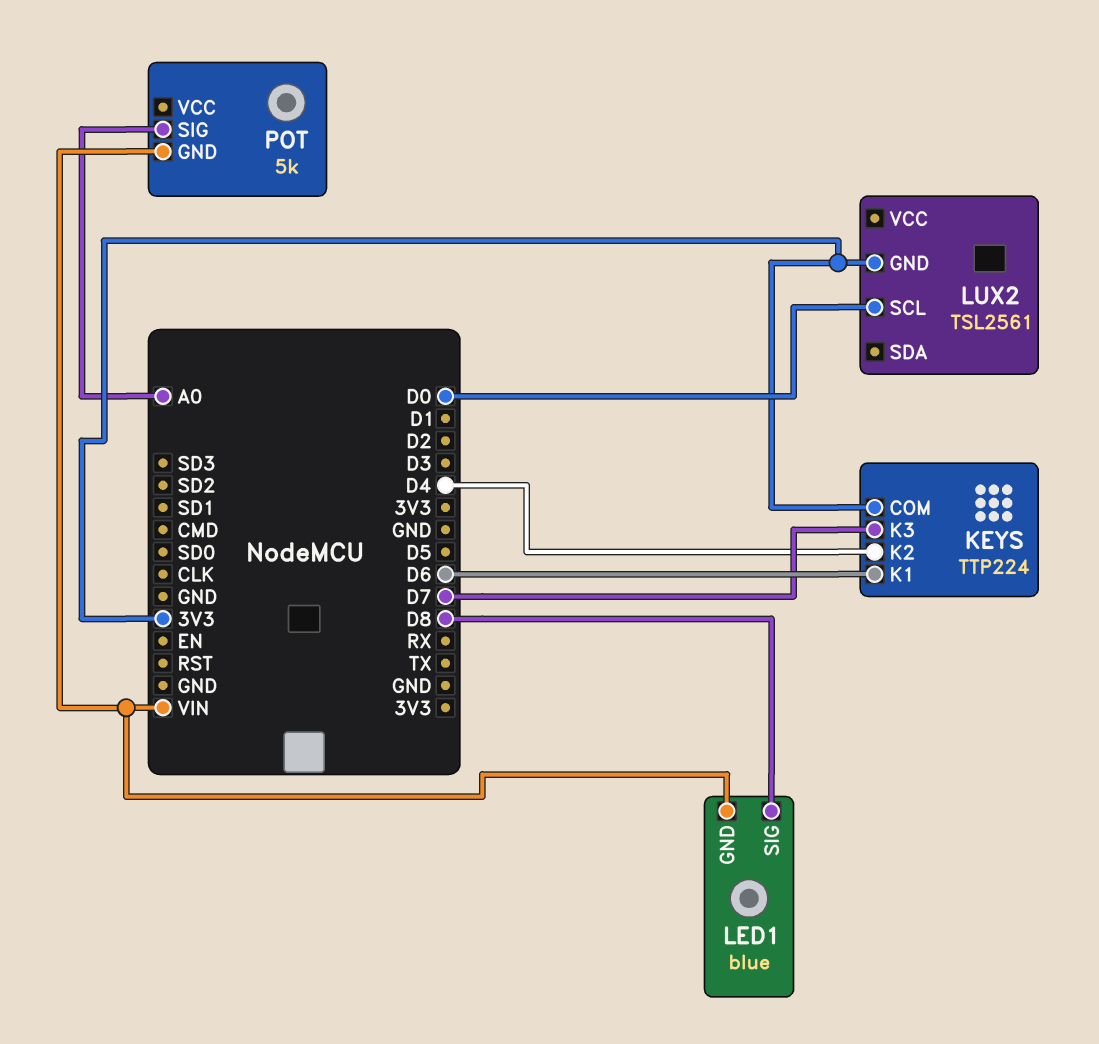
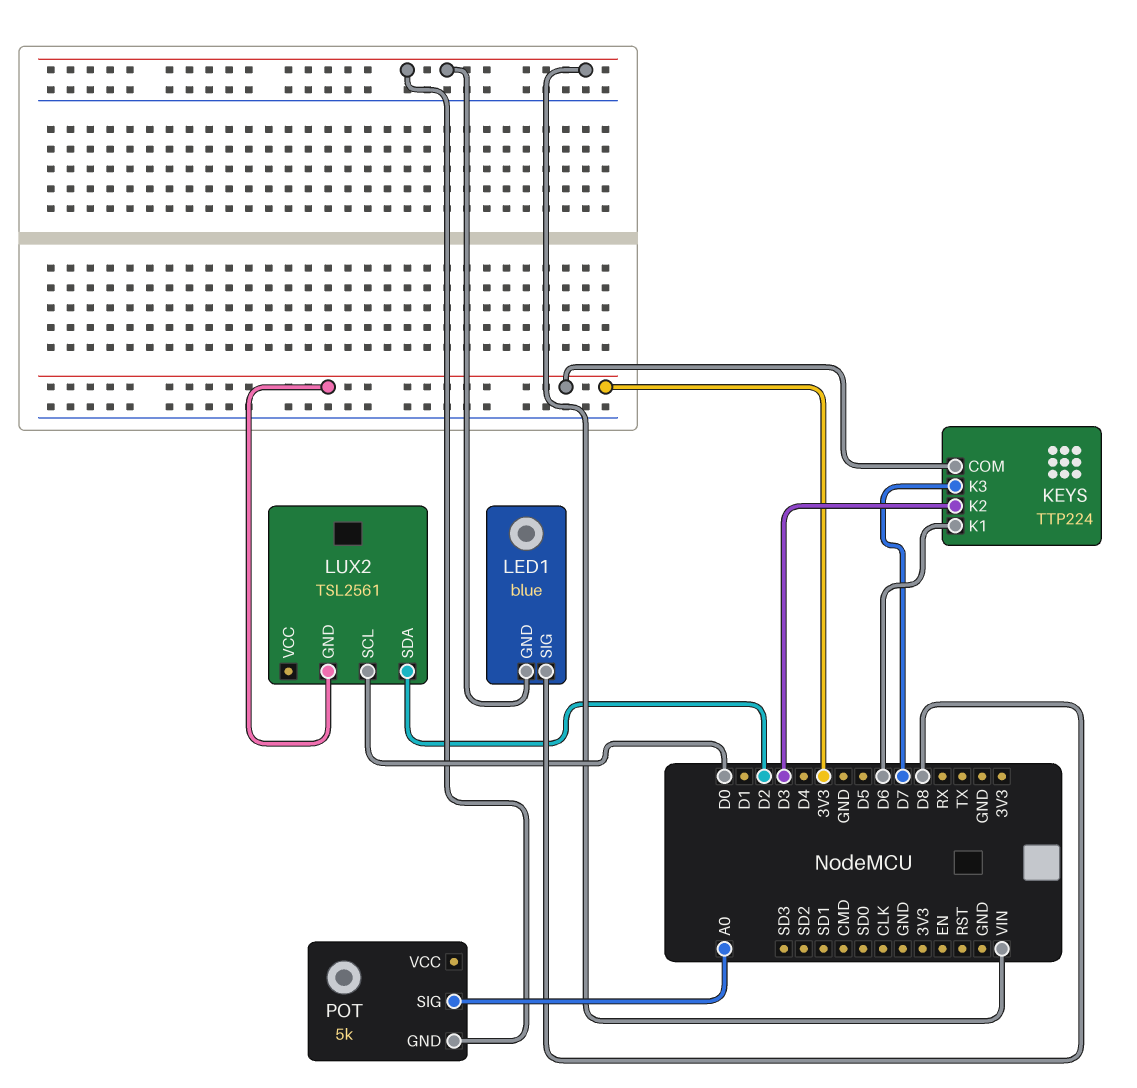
KEYS pin K2: D4 -> D3
LUX2 pin SDA: none -> D2

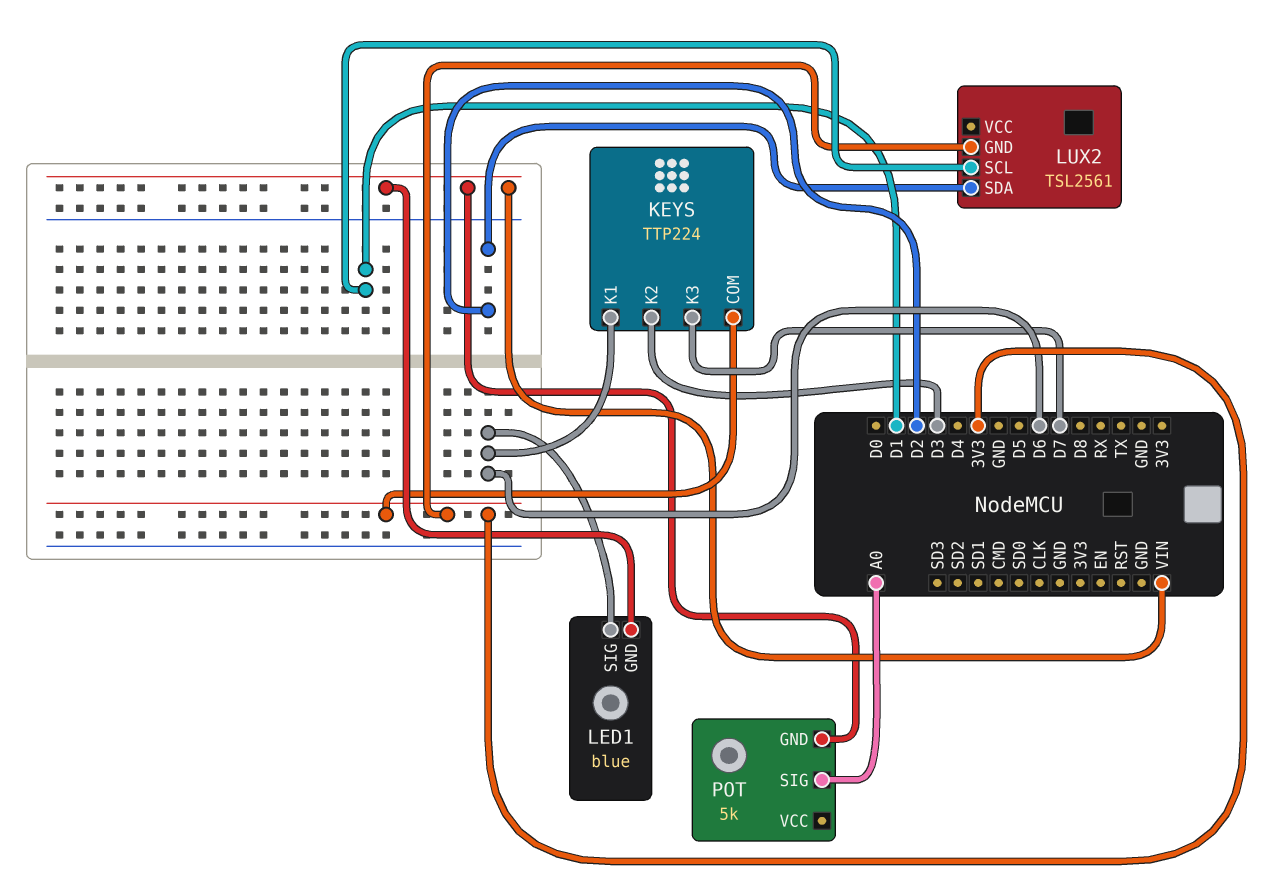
LED1 pin SIG: D8 -> D6
LUX2 pin SCL: D0 -> D1

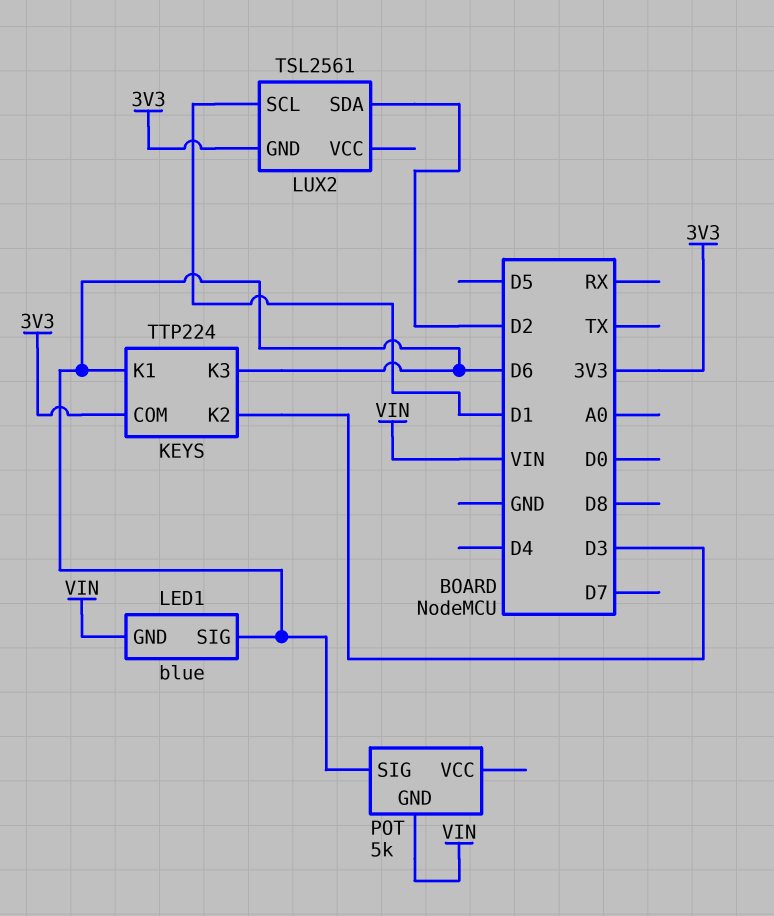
KEYS pin K3: D7 -> D6
POT pin SIG: A0 -> D6

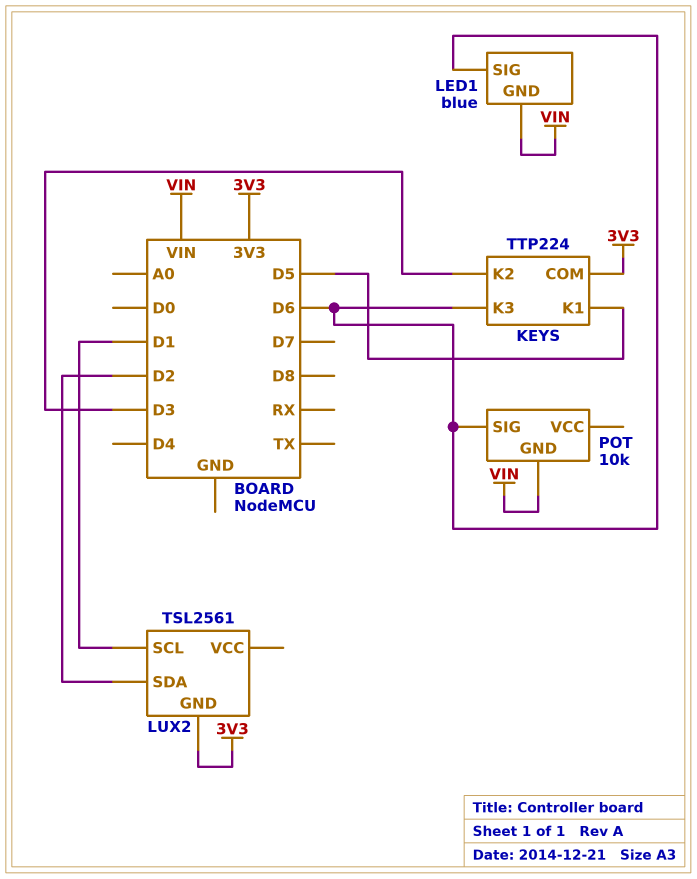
KEYS pin K1: D6 -> D5
POT: 5k -> 10k

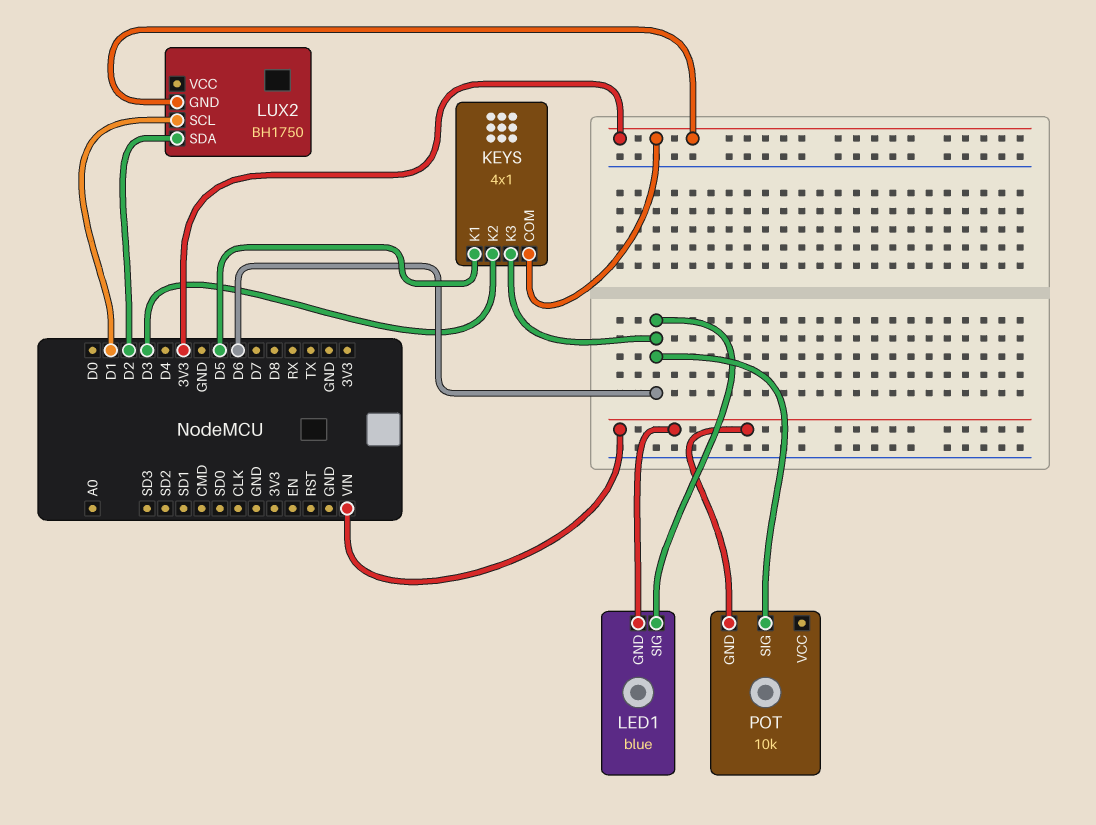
KEYS: TTP224 -> 4x1
LUX2: TSL2561 -> BH1750

